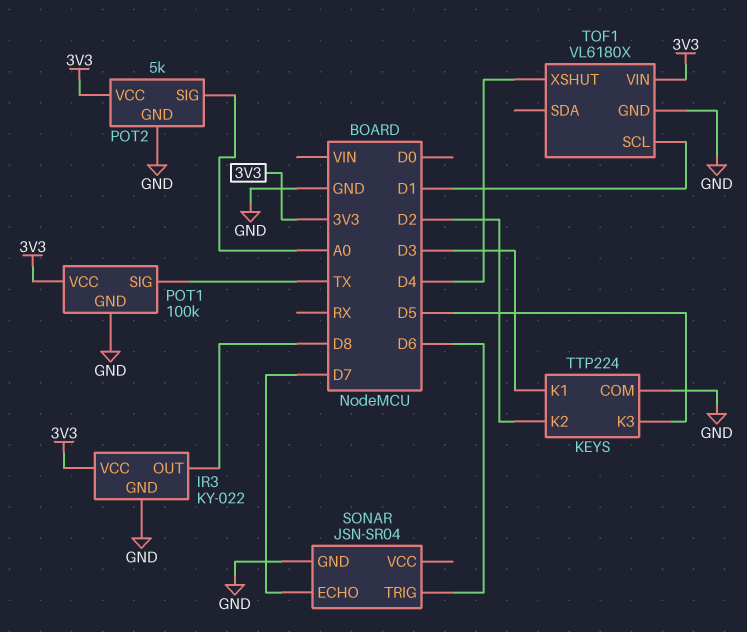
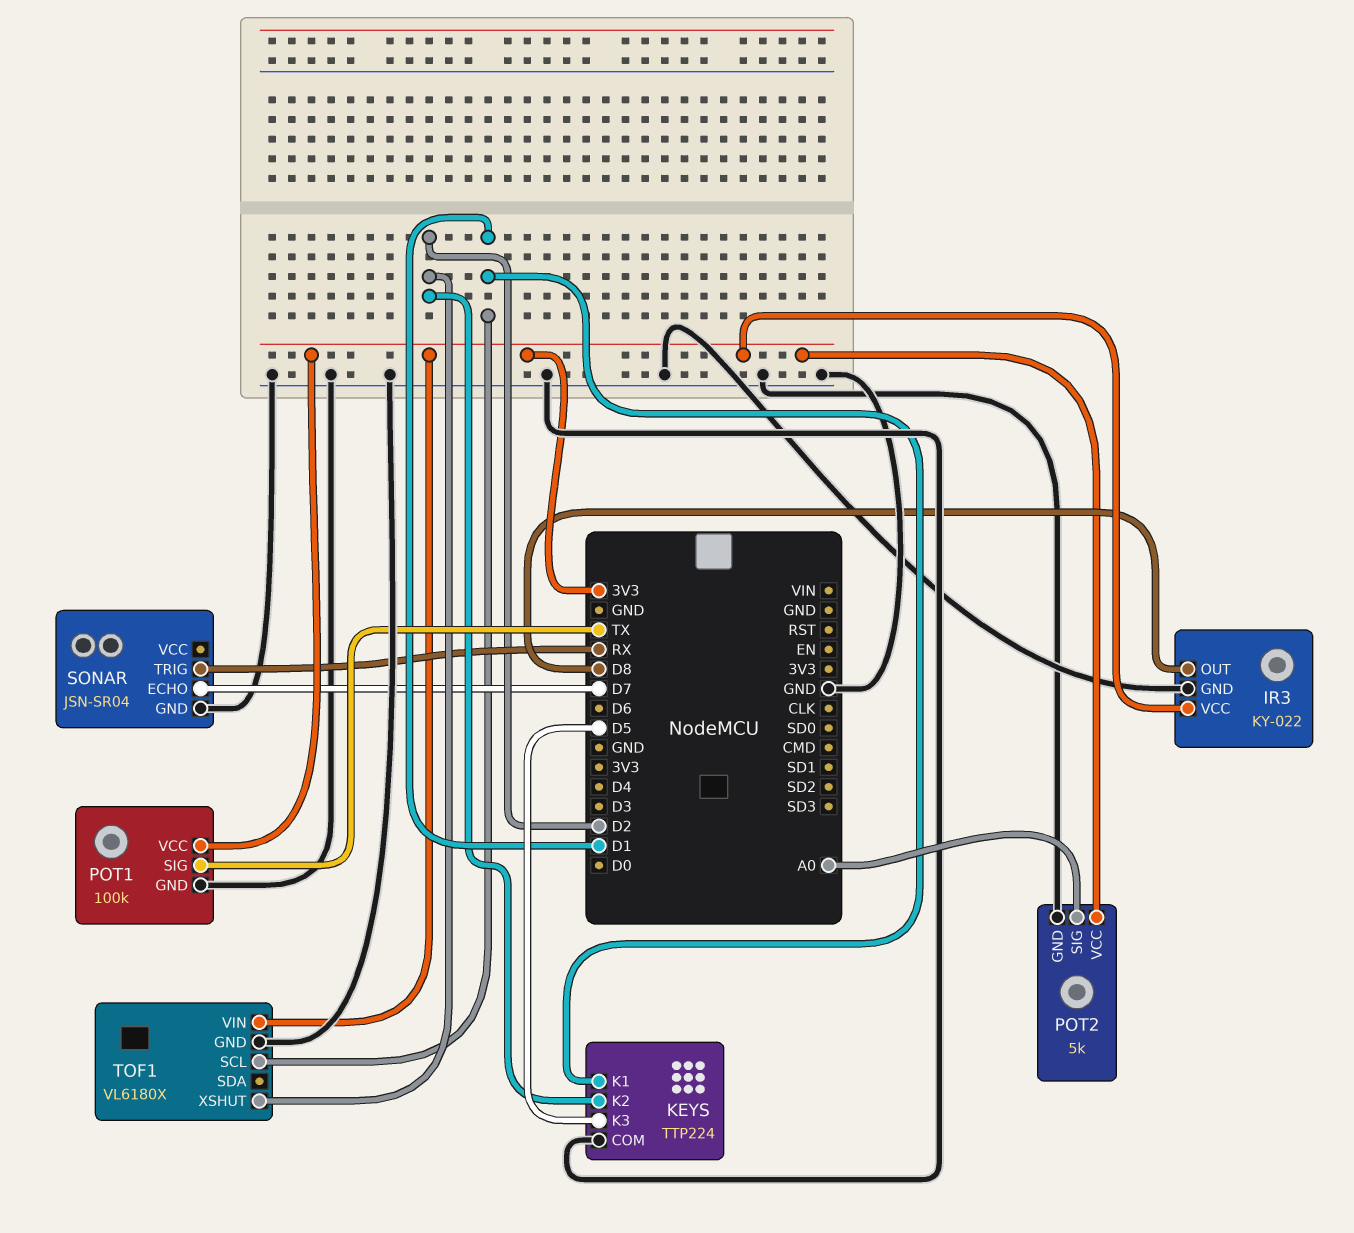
KEYS pin K1: D3 -> D1
SONAR pin TRIG: D6 -> RX
TOF1 pin XSHUT: D4 -> D2

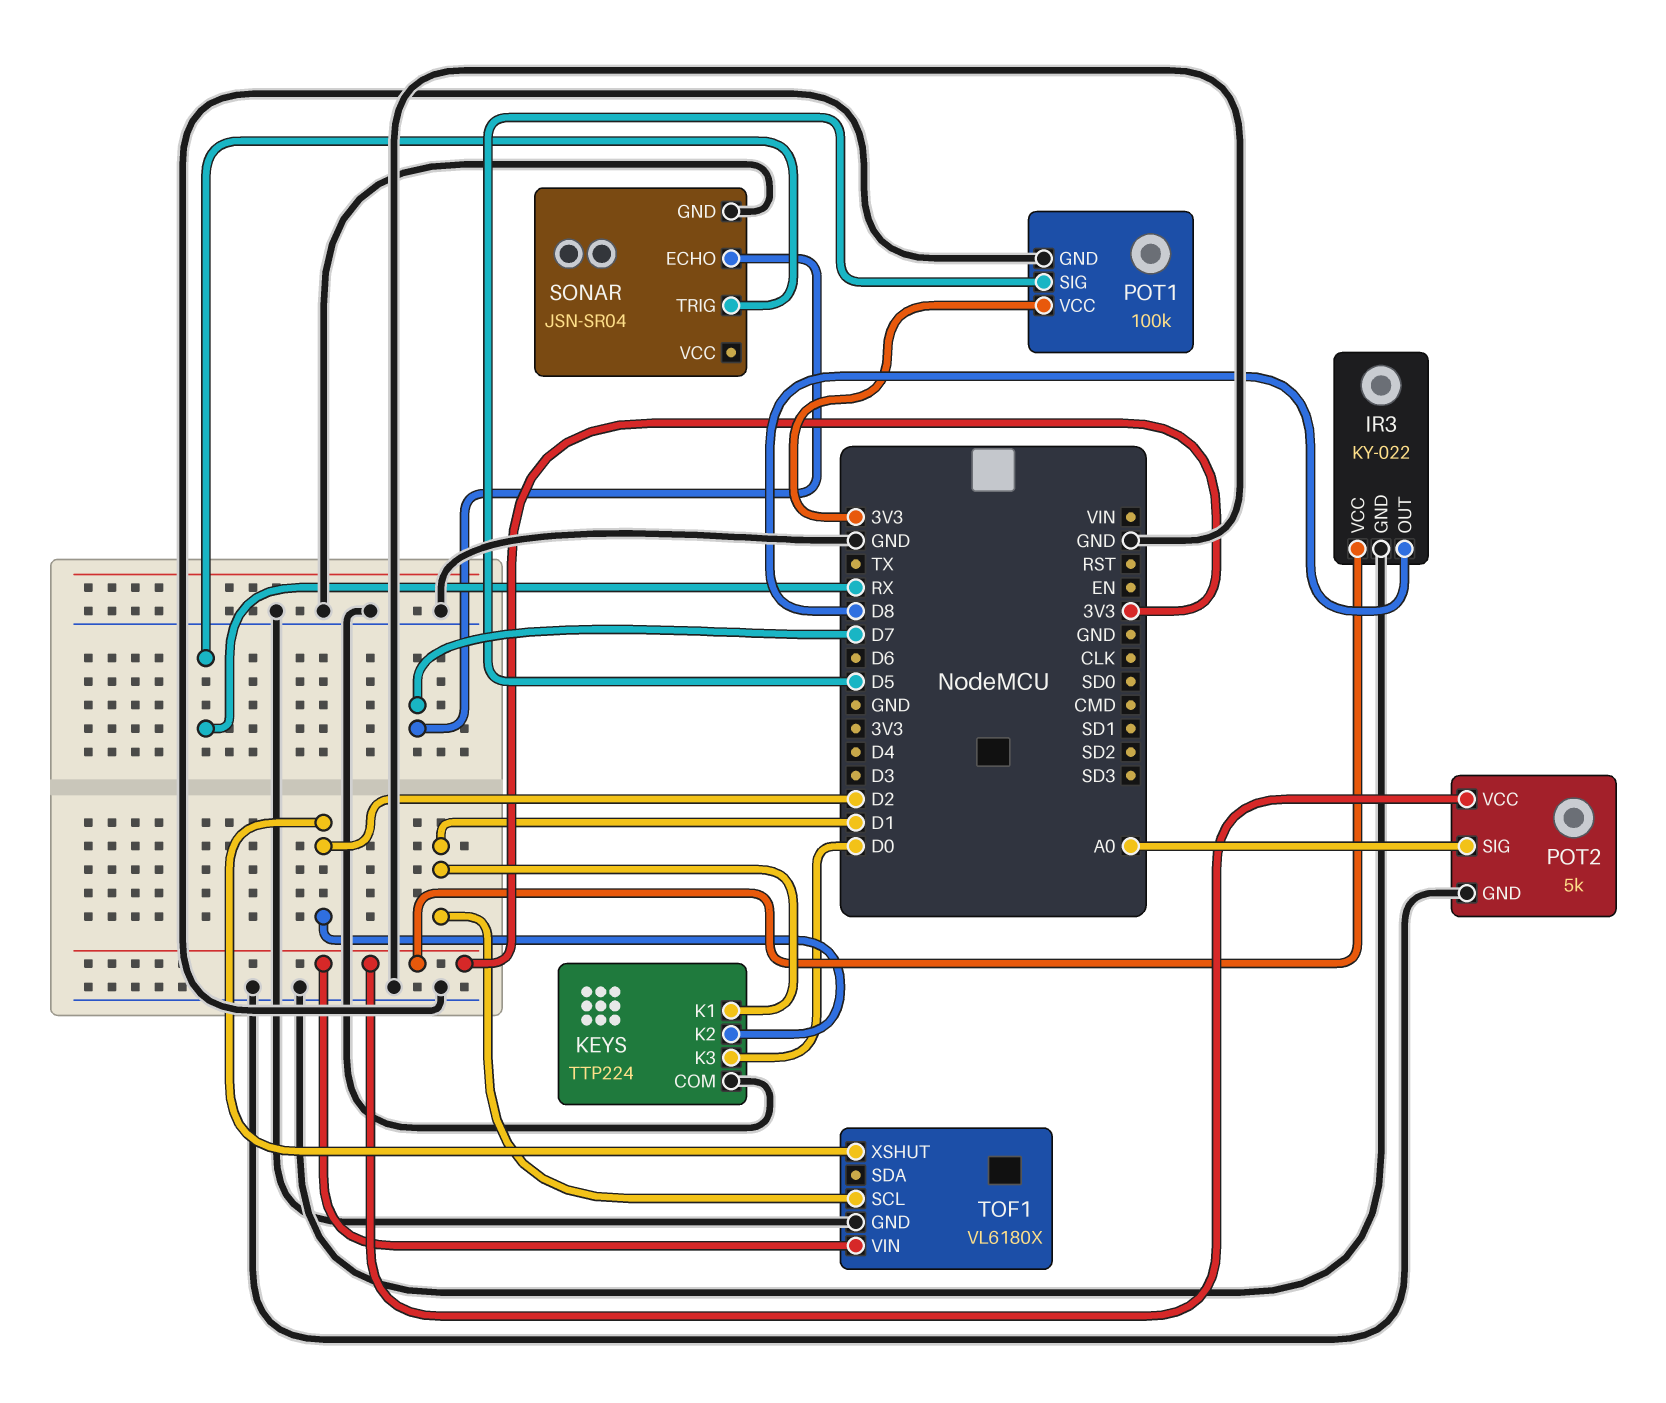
KEYS pin K3: D5 -> D0
POT1 pin SIG: TX -> D5

